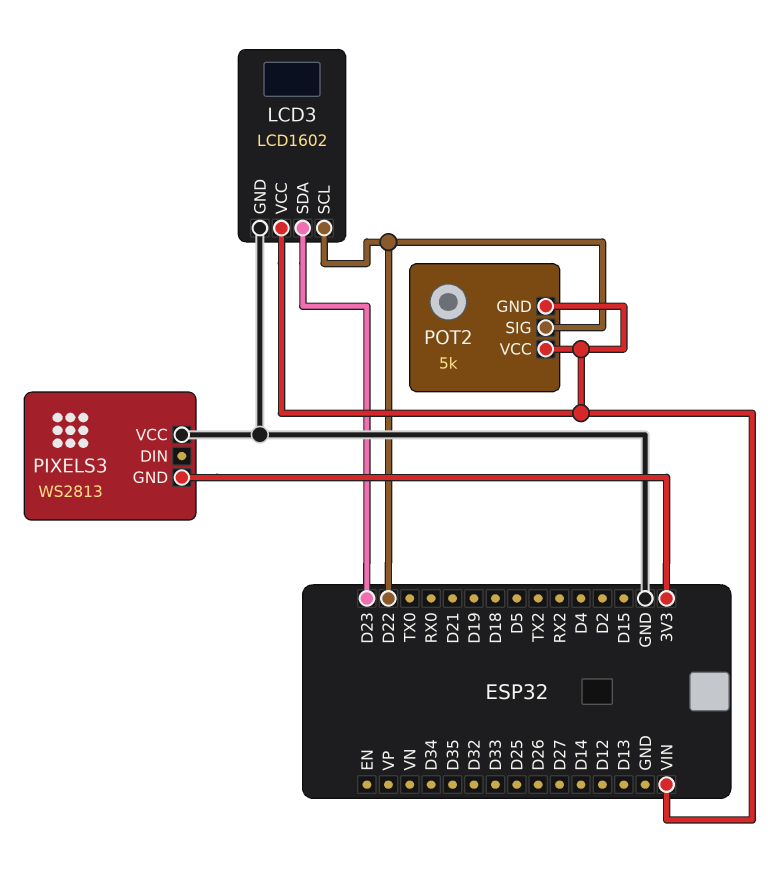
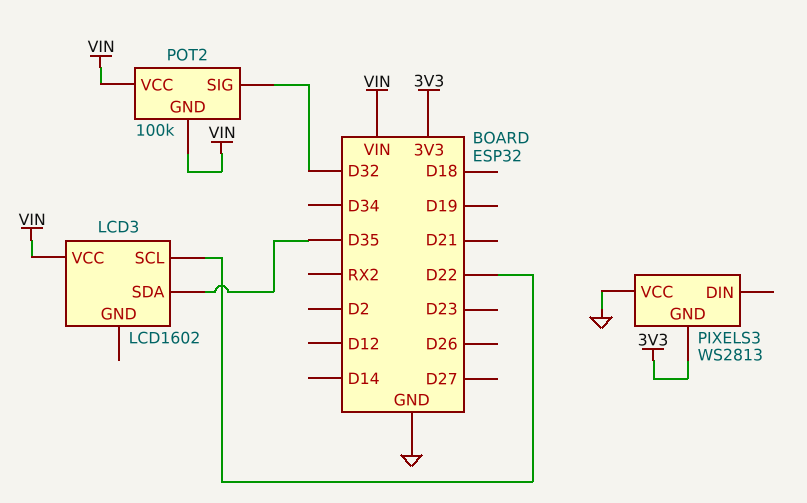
LCD3 pin GND: GND -> none
LCD3 pin SDA: D23 -> D35
POT2: 5k -> 100k
POT2 pin SIG: D22 -> D32

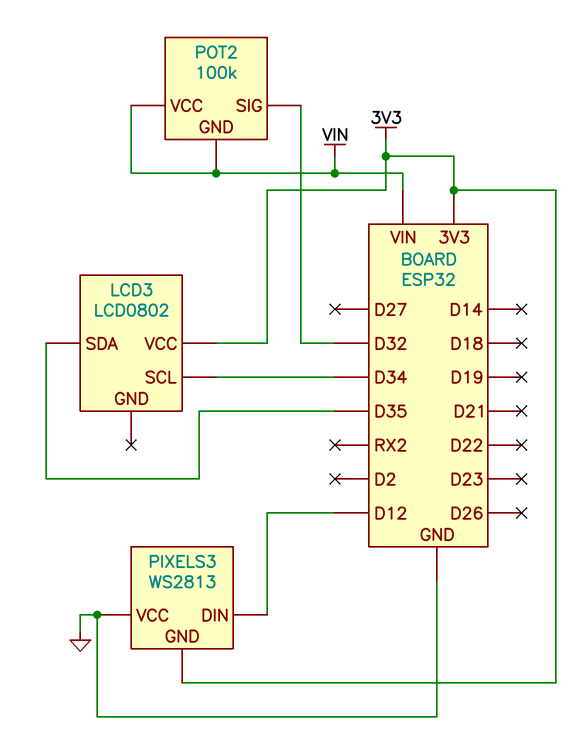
LCD3: LCD1602 -> LCD0802
LCD3 pin SCL: D22 -> D34
LCD3 pin VCC: VIN -> 3V3
PIXELS3 pin DIN: none -> D12

